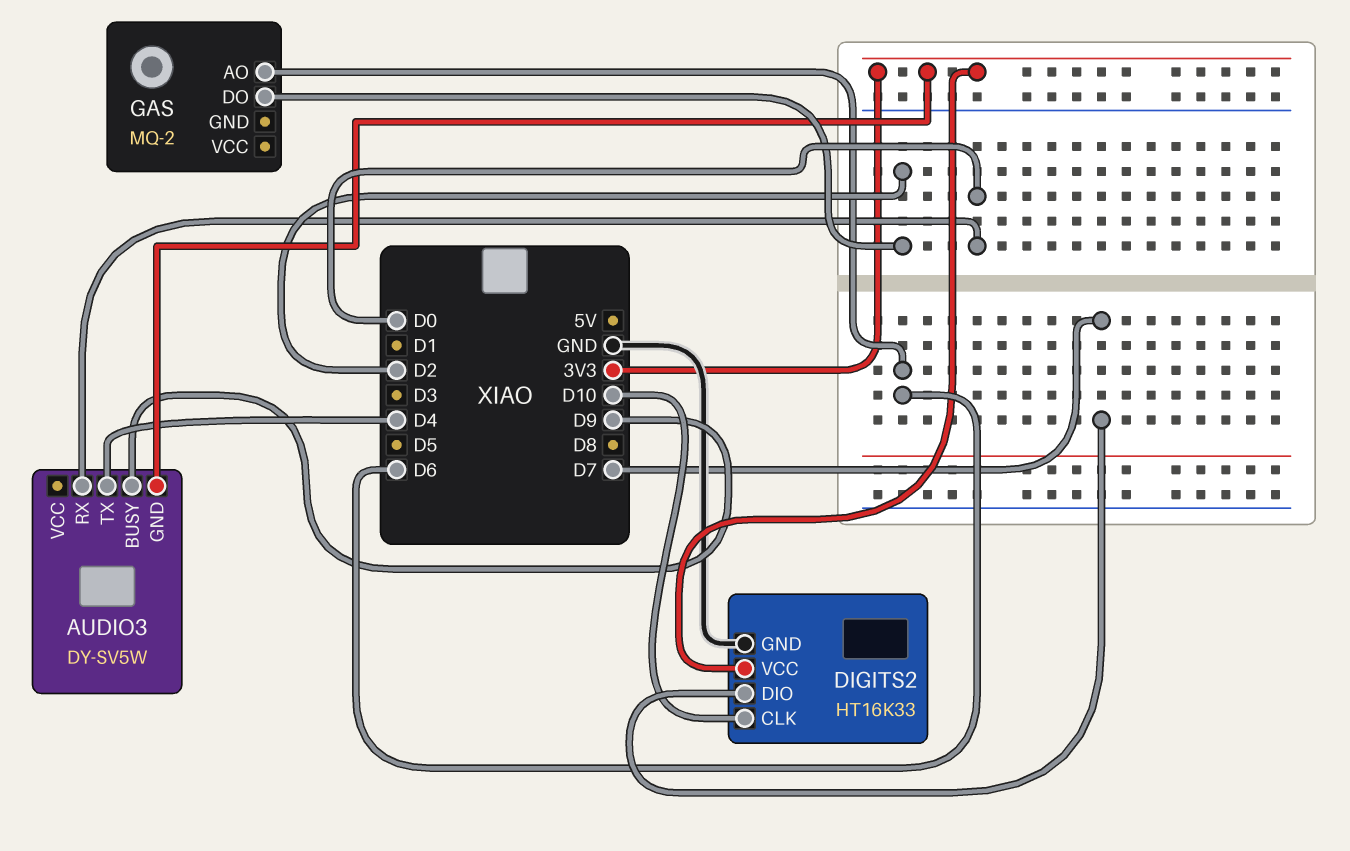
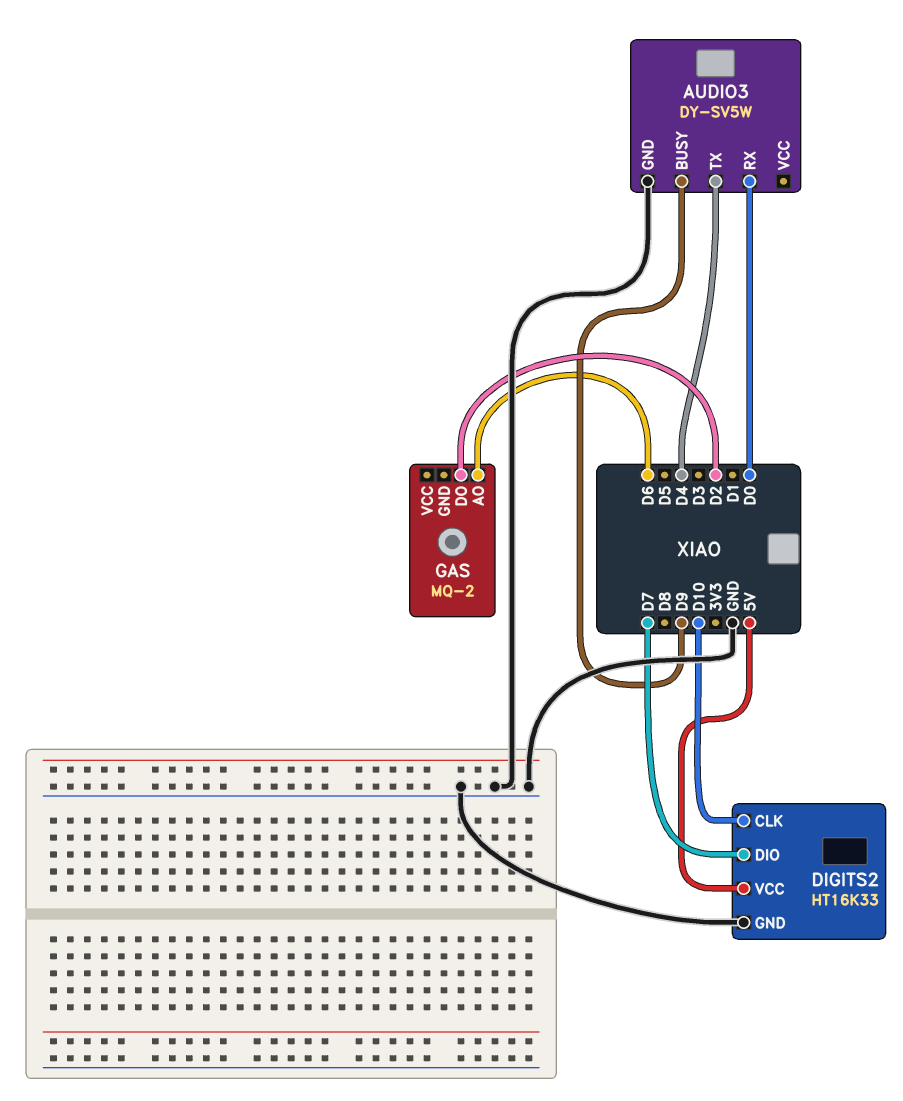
AUDIO3 pin GND: 3V3 -> GND
DIGITS2 pin VCC: 3V3 -> 5V

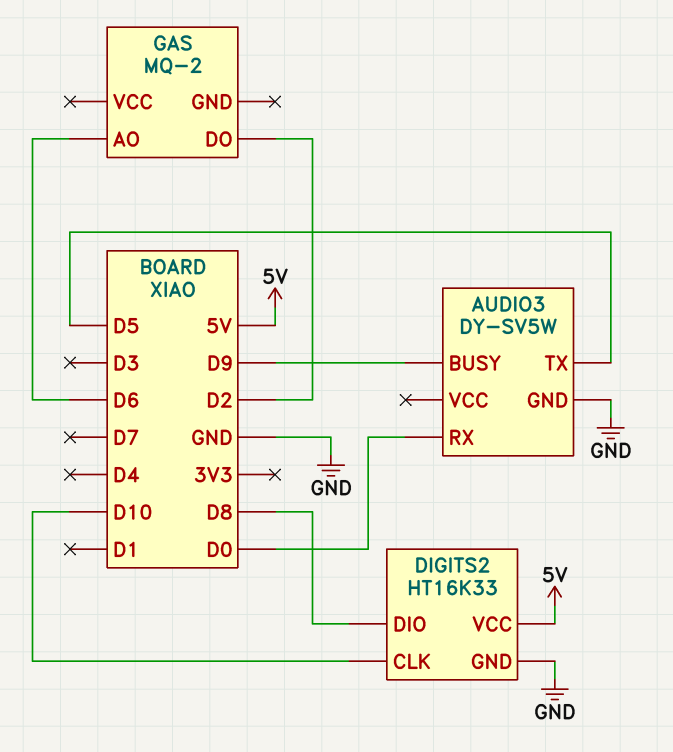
AUDIO3 pin TX: D4 -> D5
DIGITS2 pin DIO: D7 -> D8

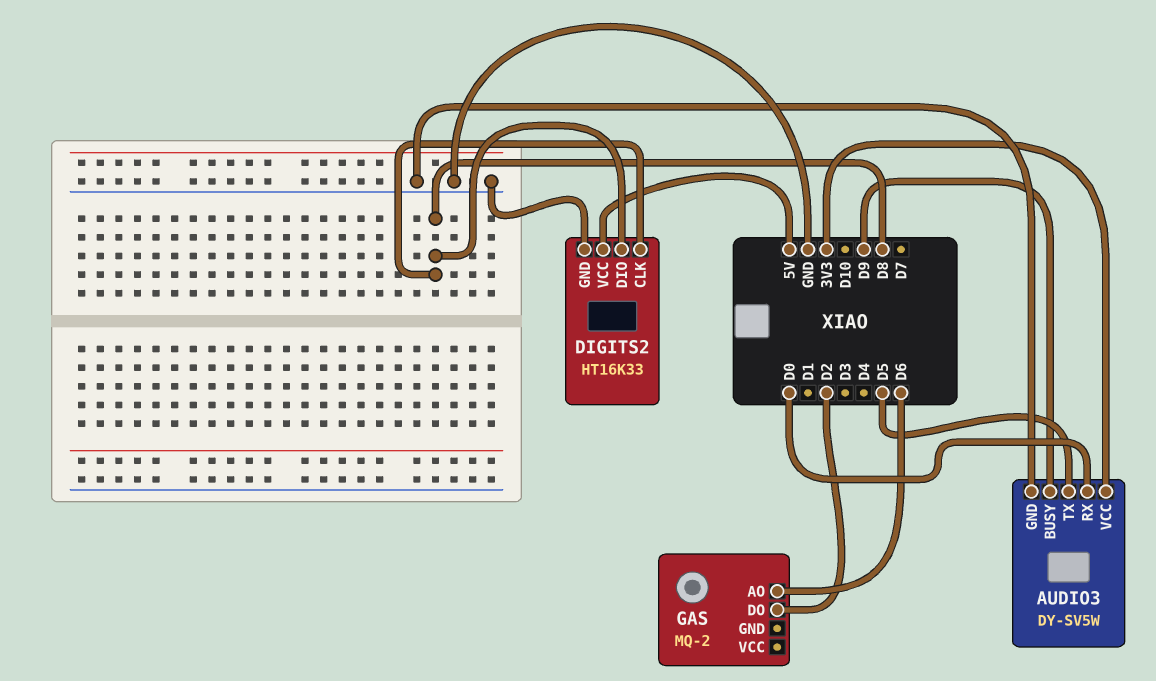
AUDIO3 pin VCC: none -> 3V3
DIGITS2 pin CLK: D10 -> D8

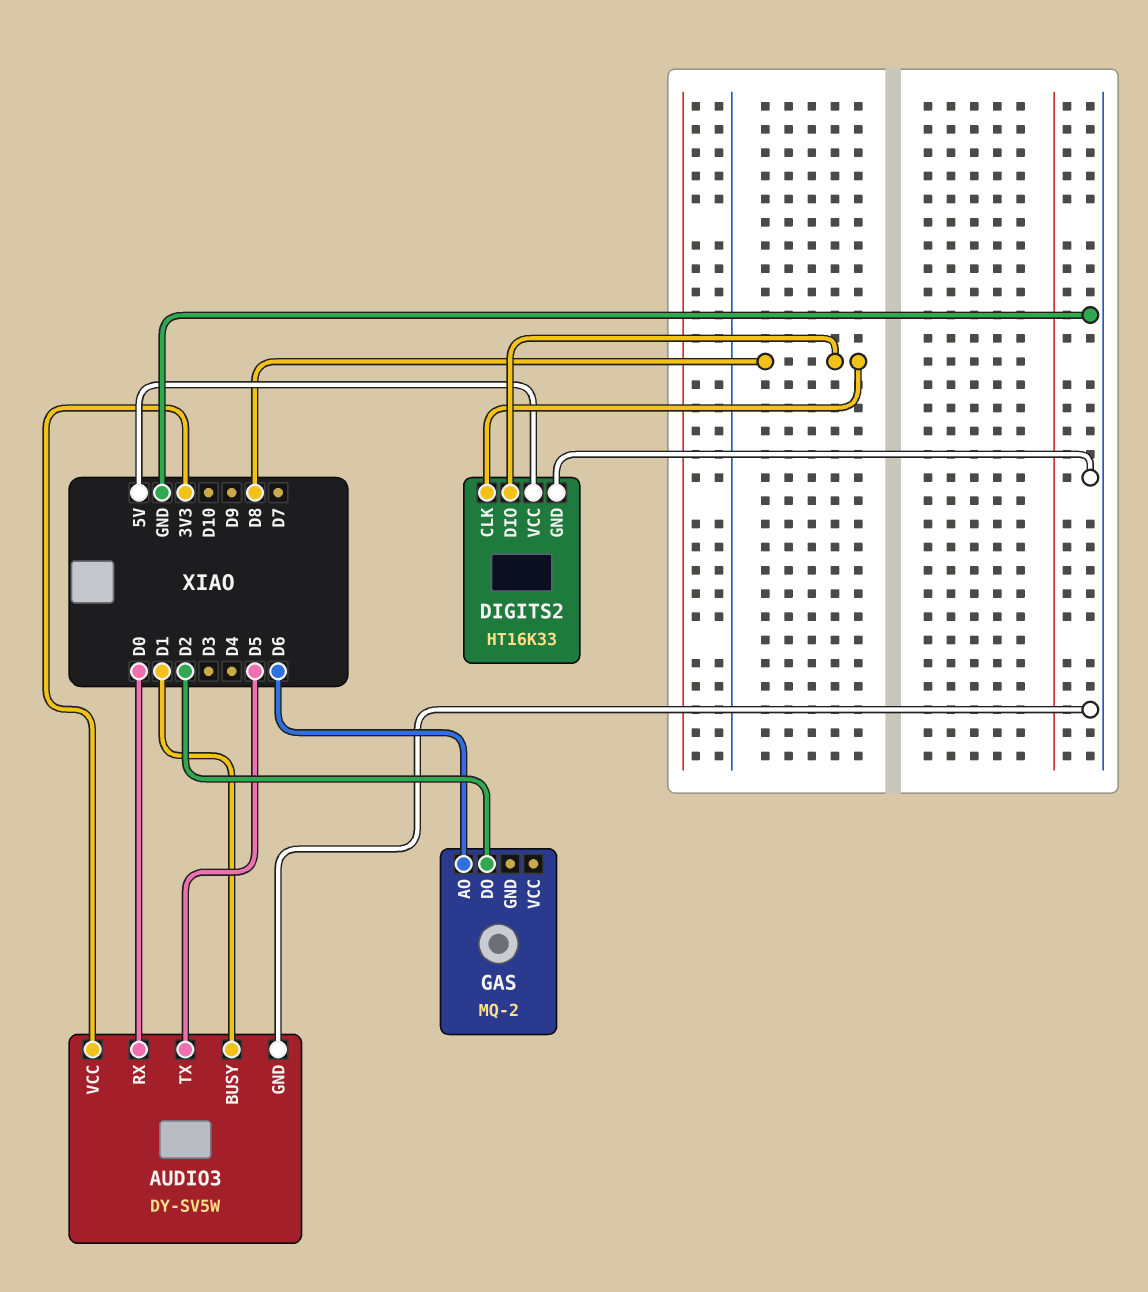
AUDIO3 pin BUSY: D9 -> D1

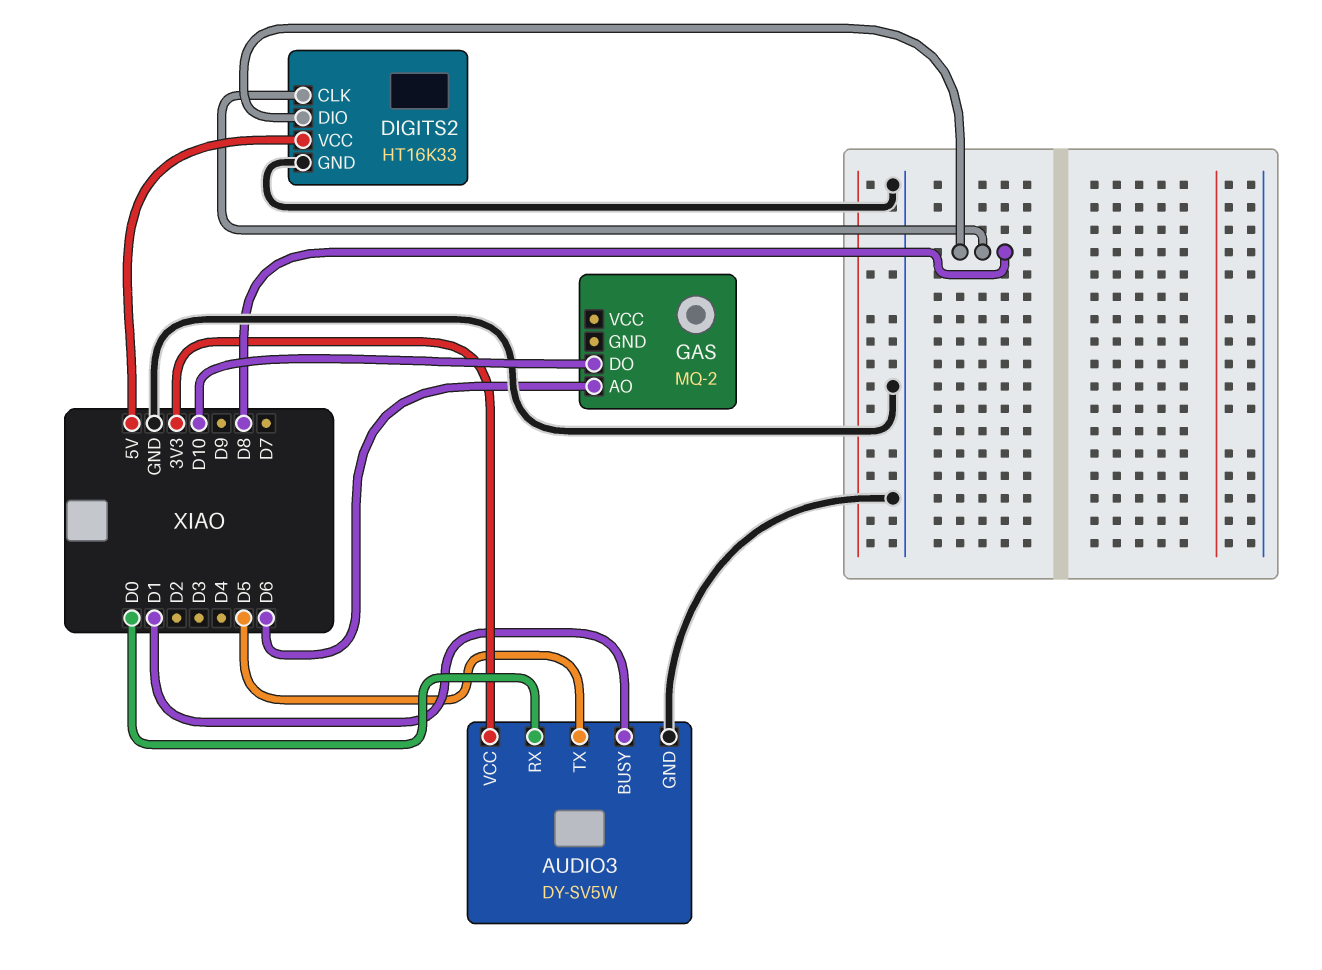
GAS pin DO: D2 -> D10

